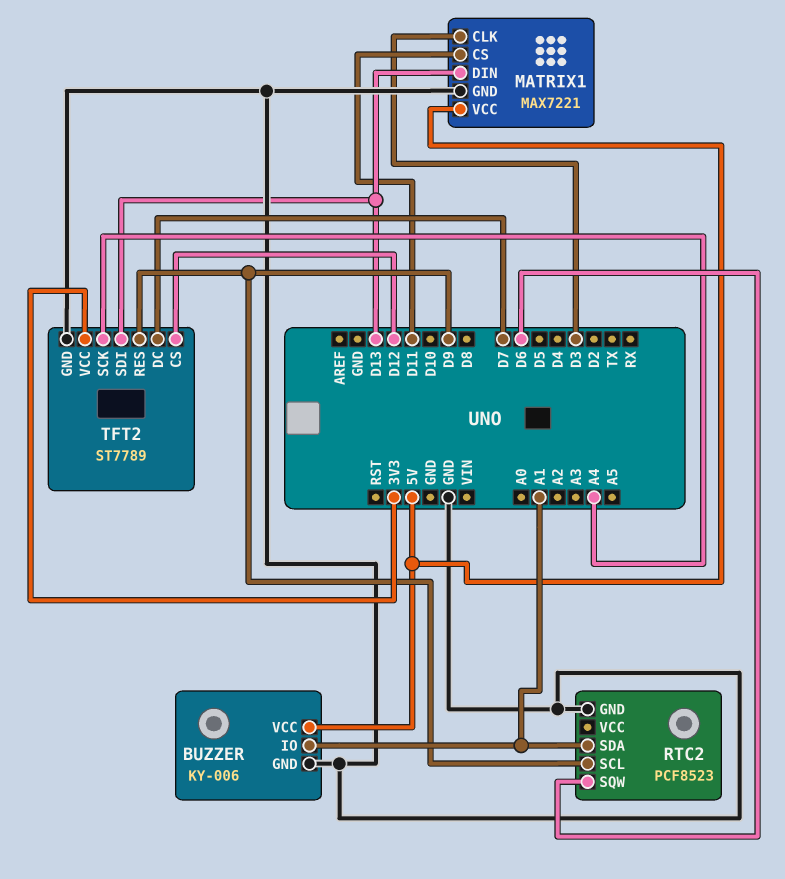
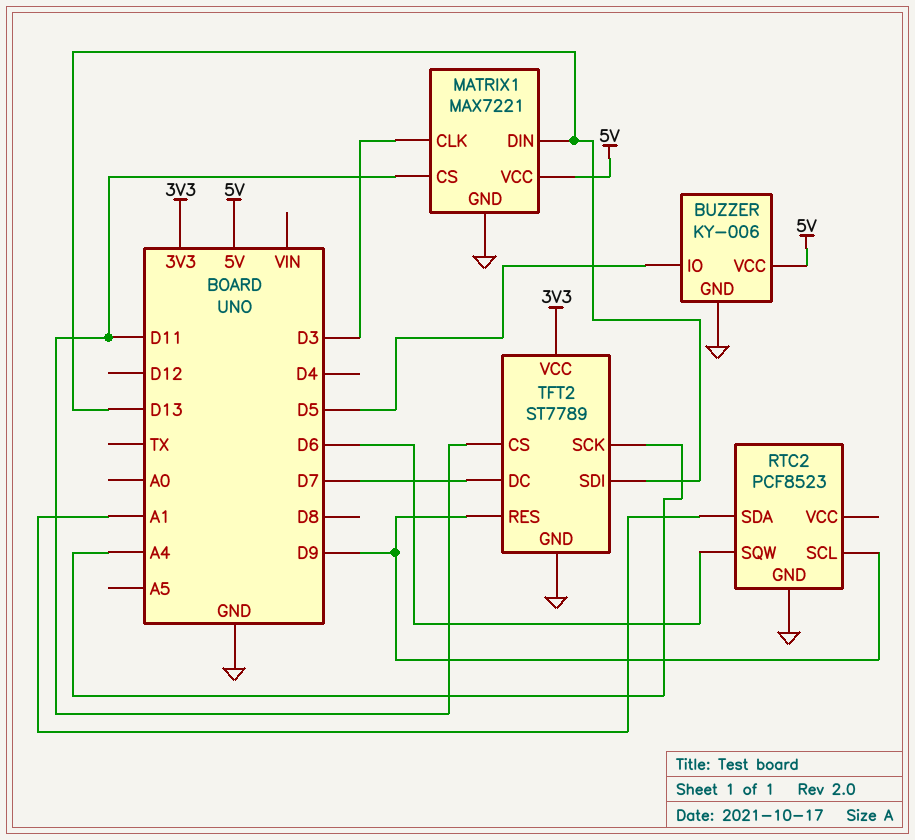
BUZZER pin IO: A1 -> D5
TFT2 pin CS: D12 -> D11

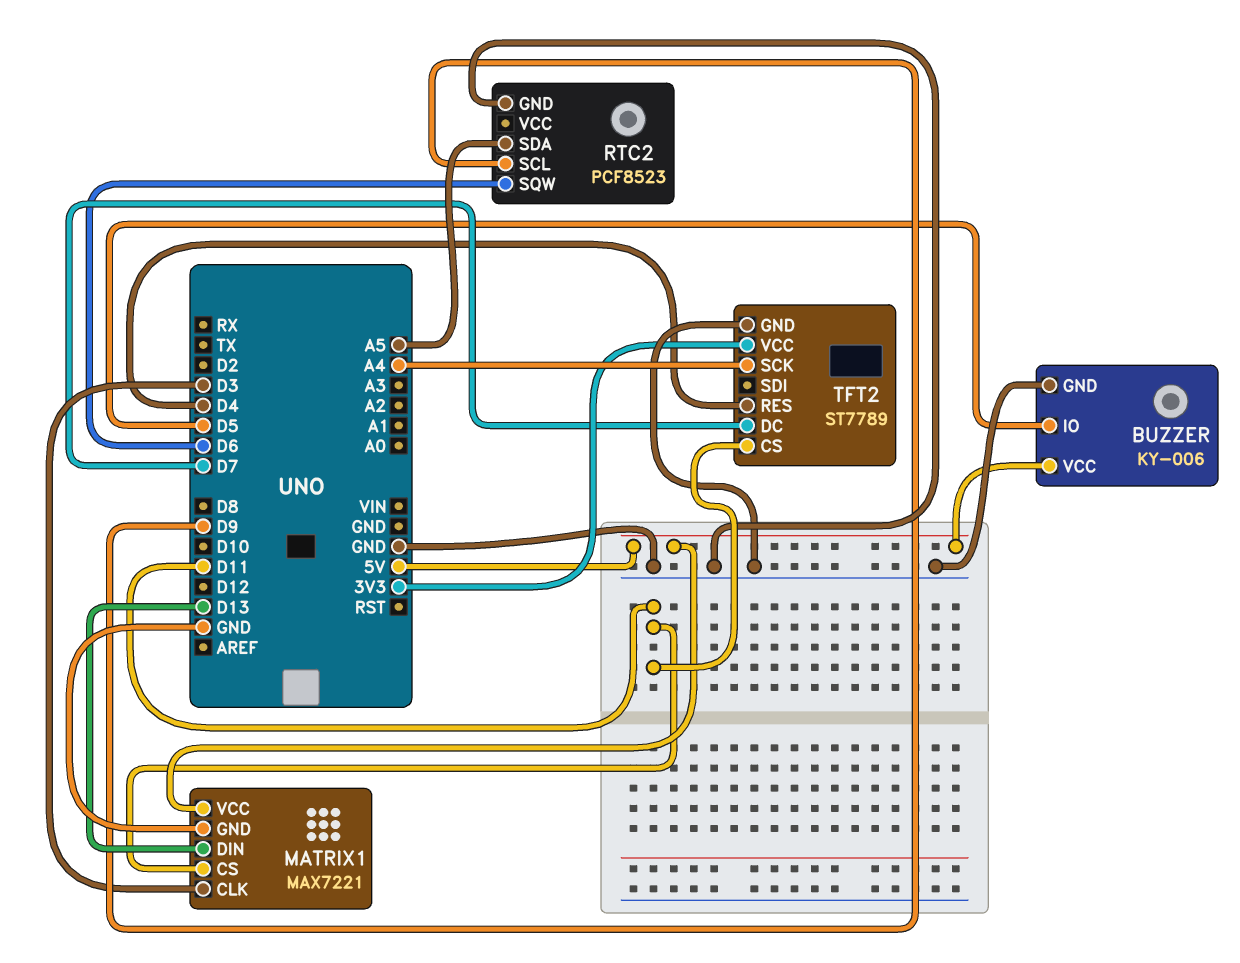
RTC2 pin SDA: A1 -> A5
TFT2 pin RES: D9 -> D4
TFT2 pin SDI: D13 -> none

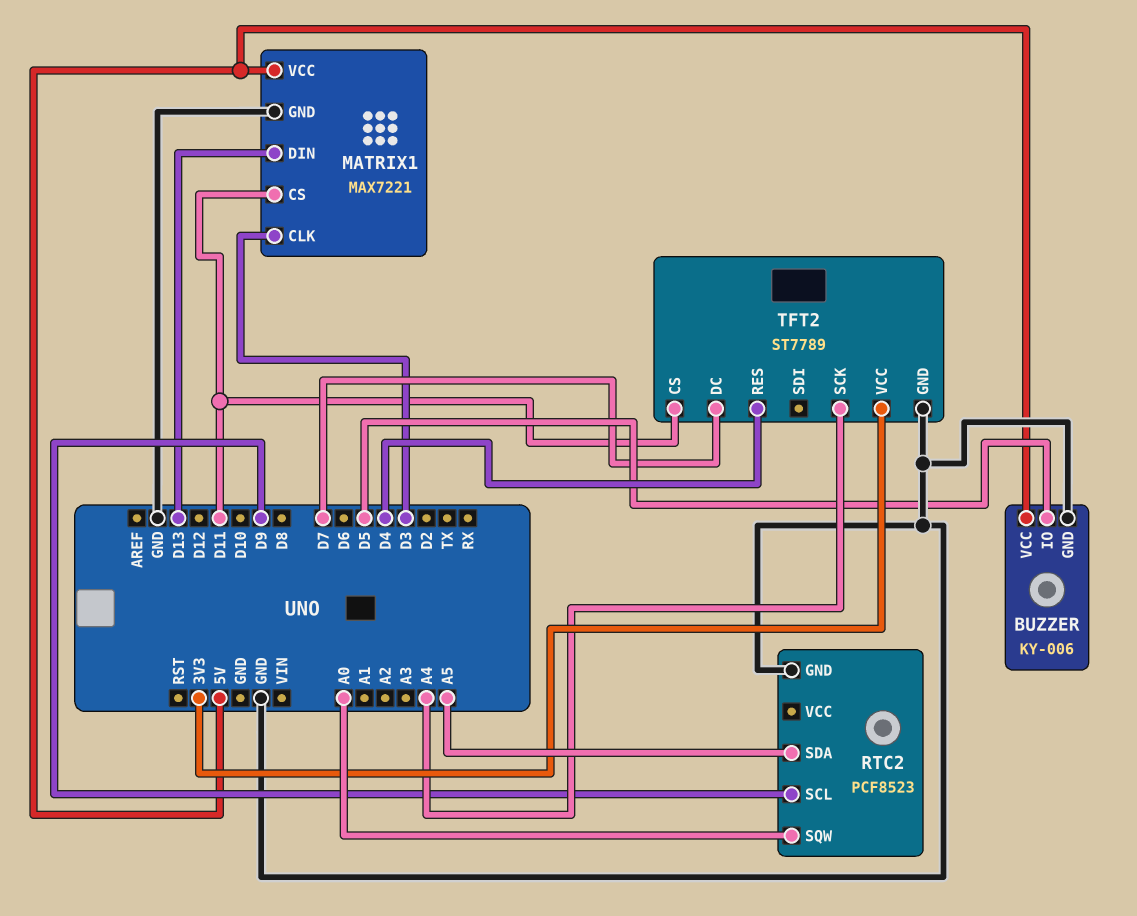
RTC2 pin SQW: D6 -> A0

